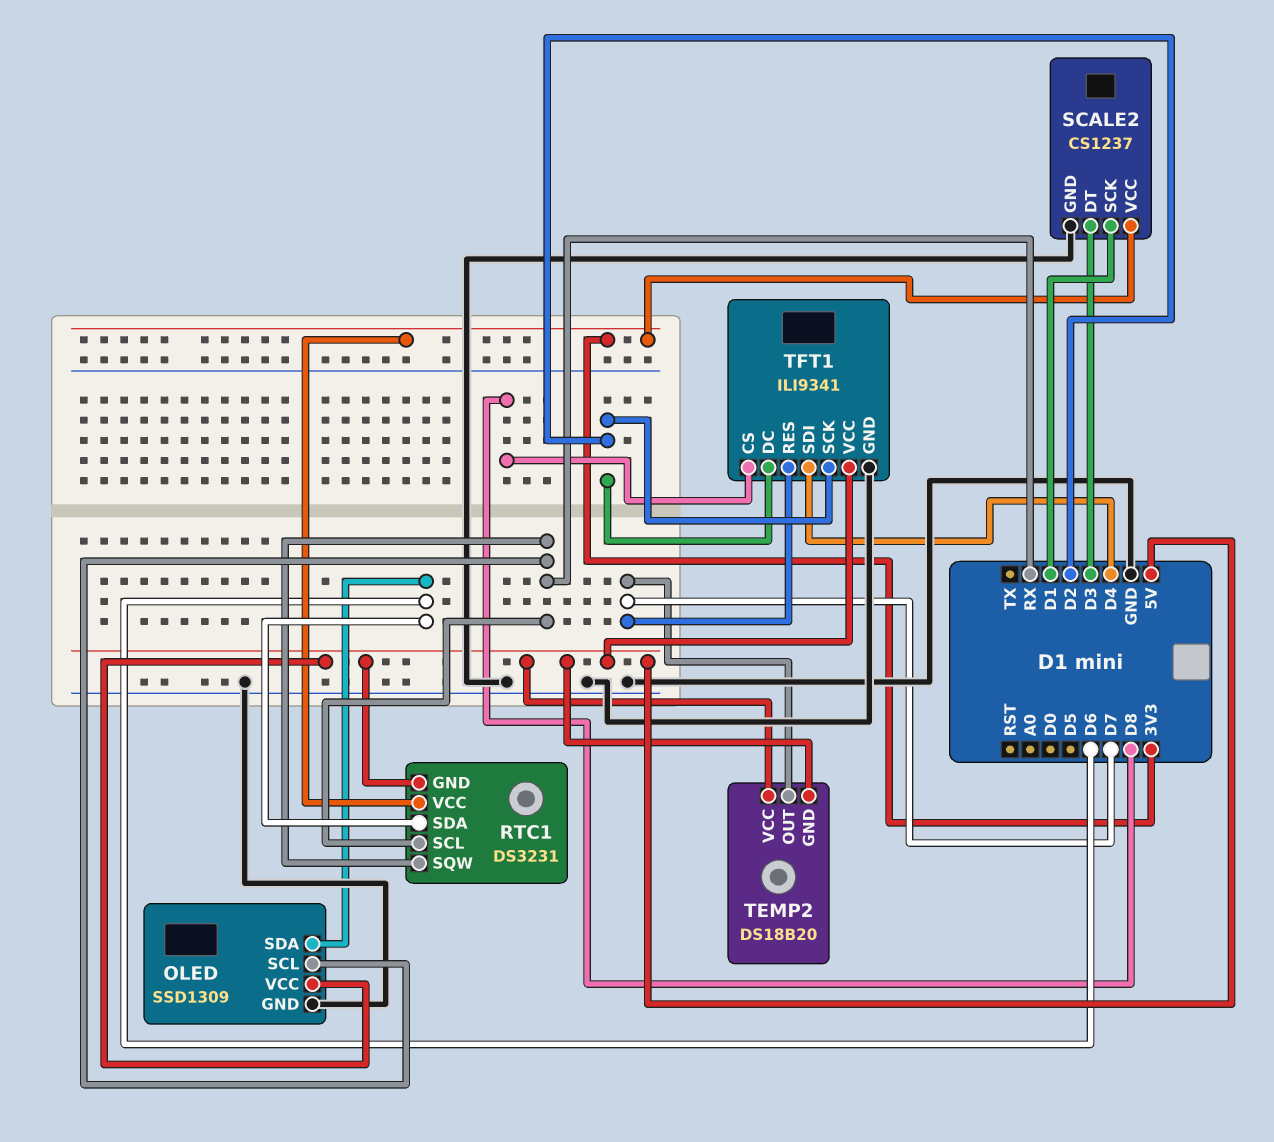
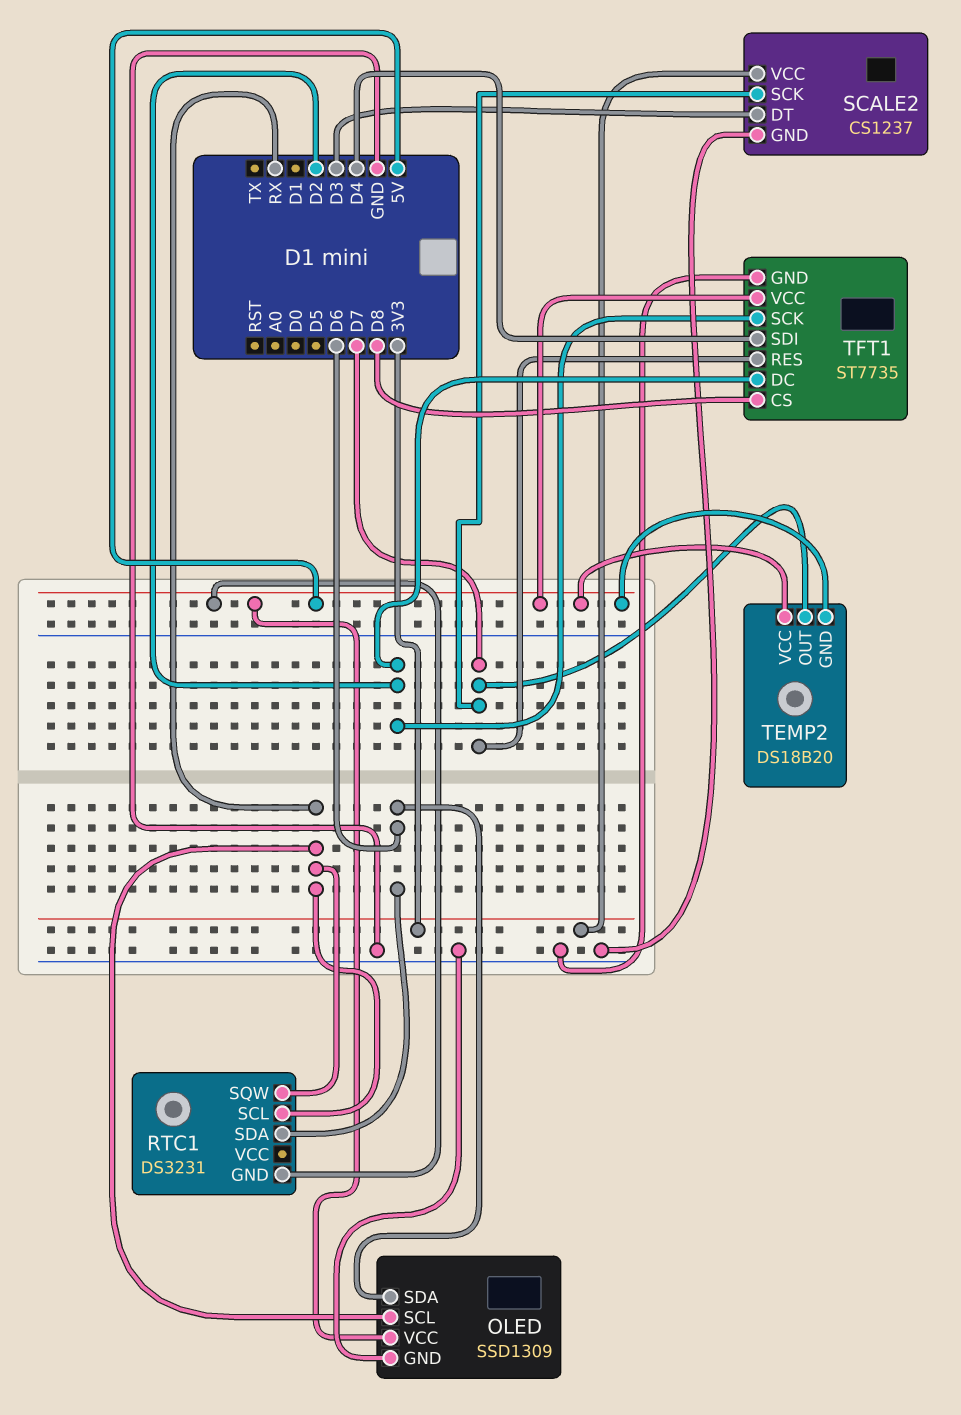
RTC1 pin VCC: 3V3 -> none
SCALE2 pin SCK: D1 -> D7
TFT1: ILI9341 -> ST7735

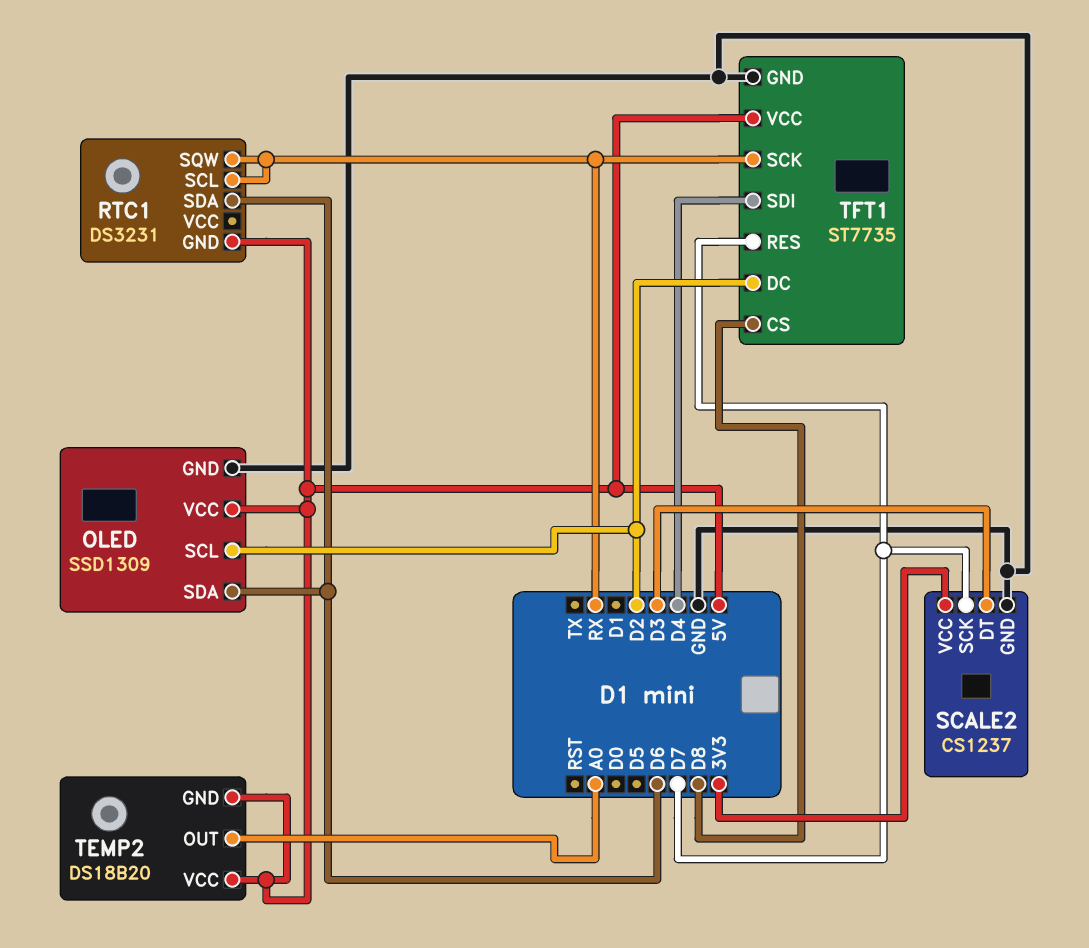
OLED pin SCL: RX -> D2
TEMP2 pin OUT: D7 -> A0
TFT1 pin SCK: D2 -> RX

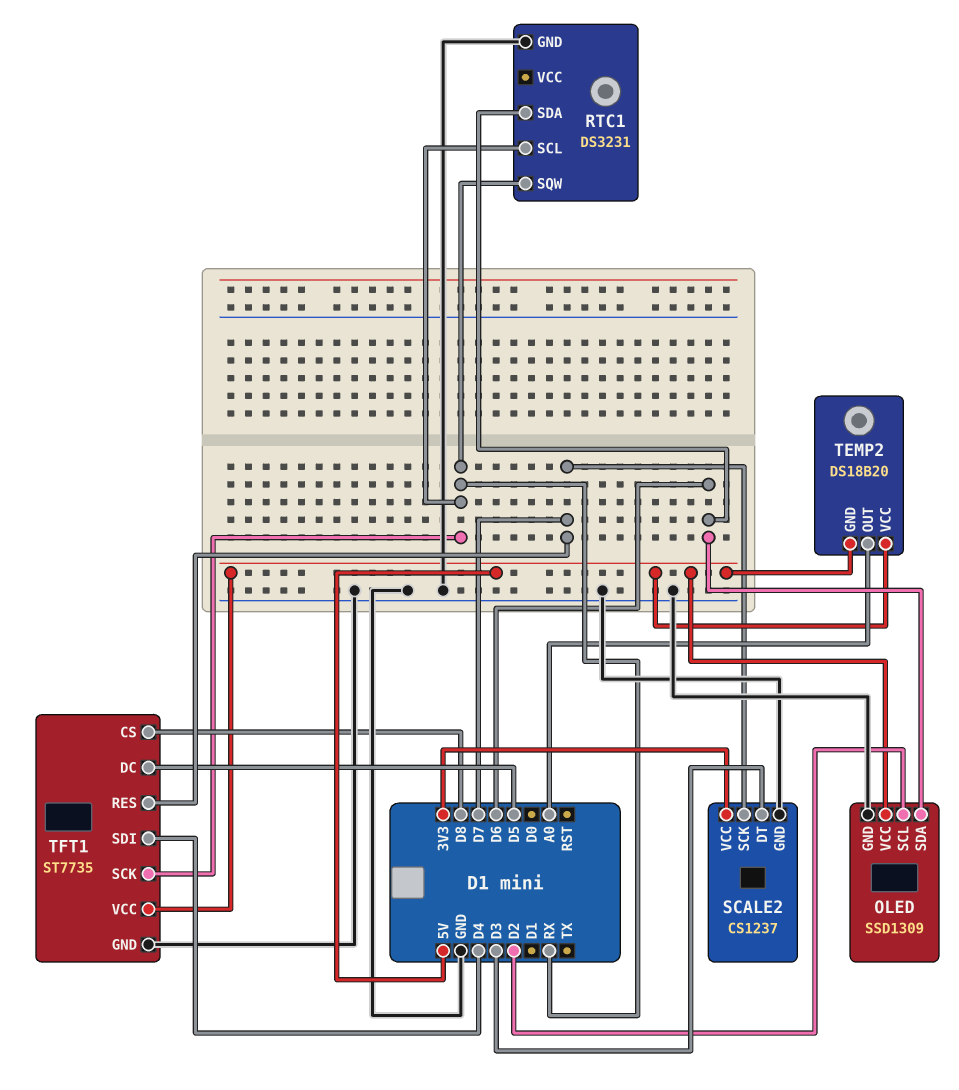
RTC1 pin GND: 5V -> GND
TFT1 pin DC: D2 -> D5

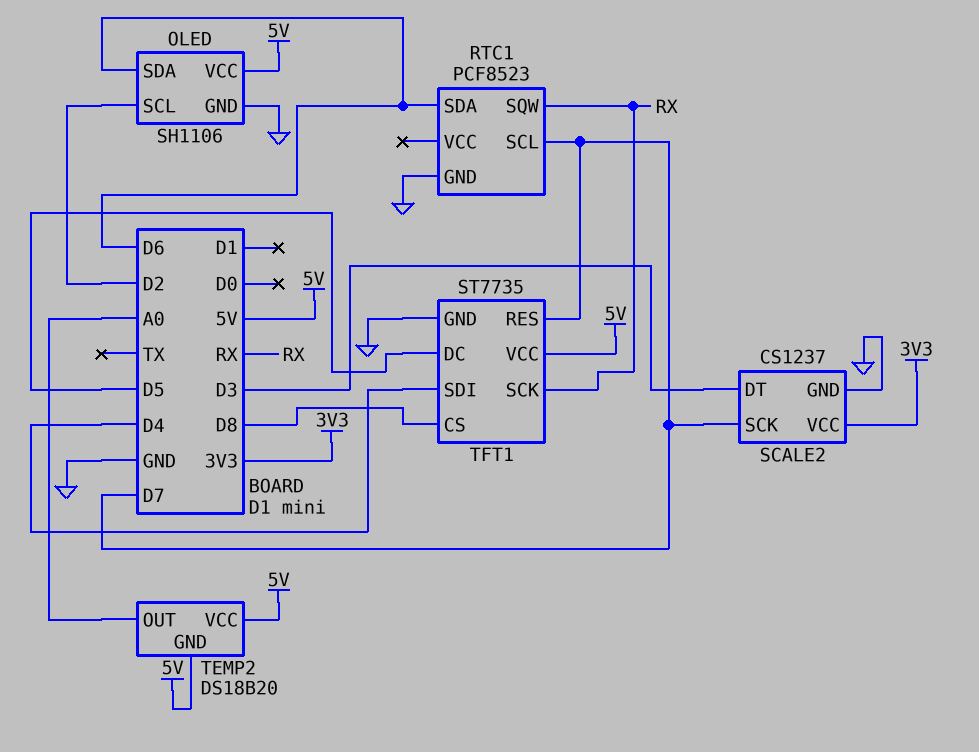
OLED: SSD1309 -> SH1106
RTC1: DS3231 -> PCF8523
RTC1 pin SCL: RX -> D7

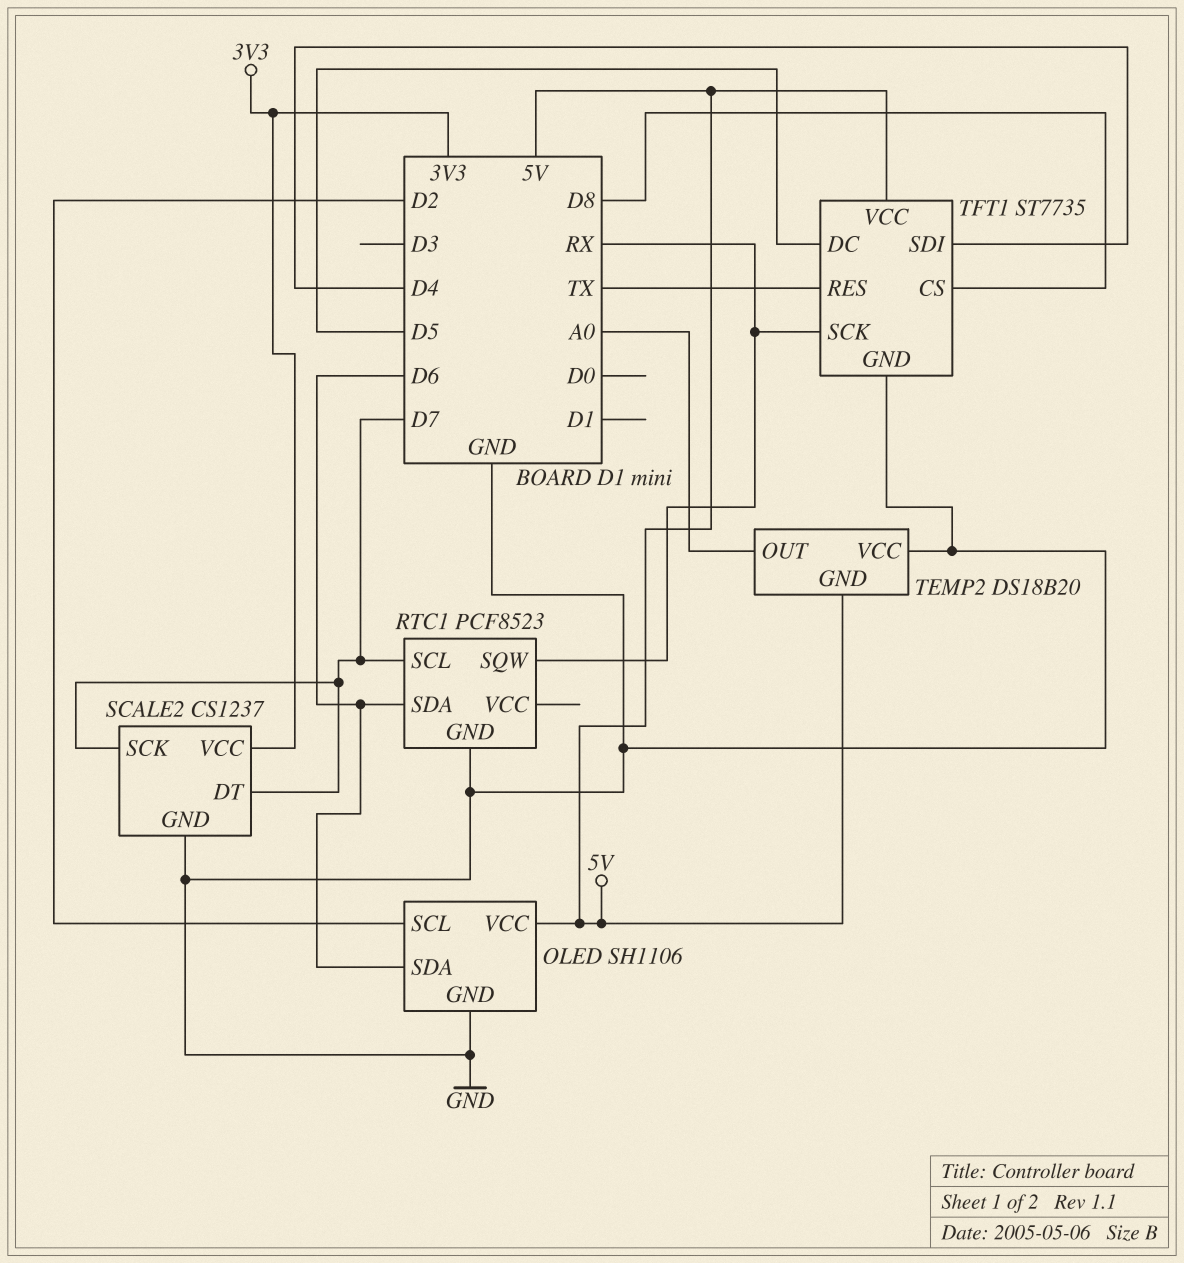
SCALE2 pin DT: D3 -> D7
TEMP2 pin VCC: 5V -> GND
TFT1 pin RES: D7 -> TX

